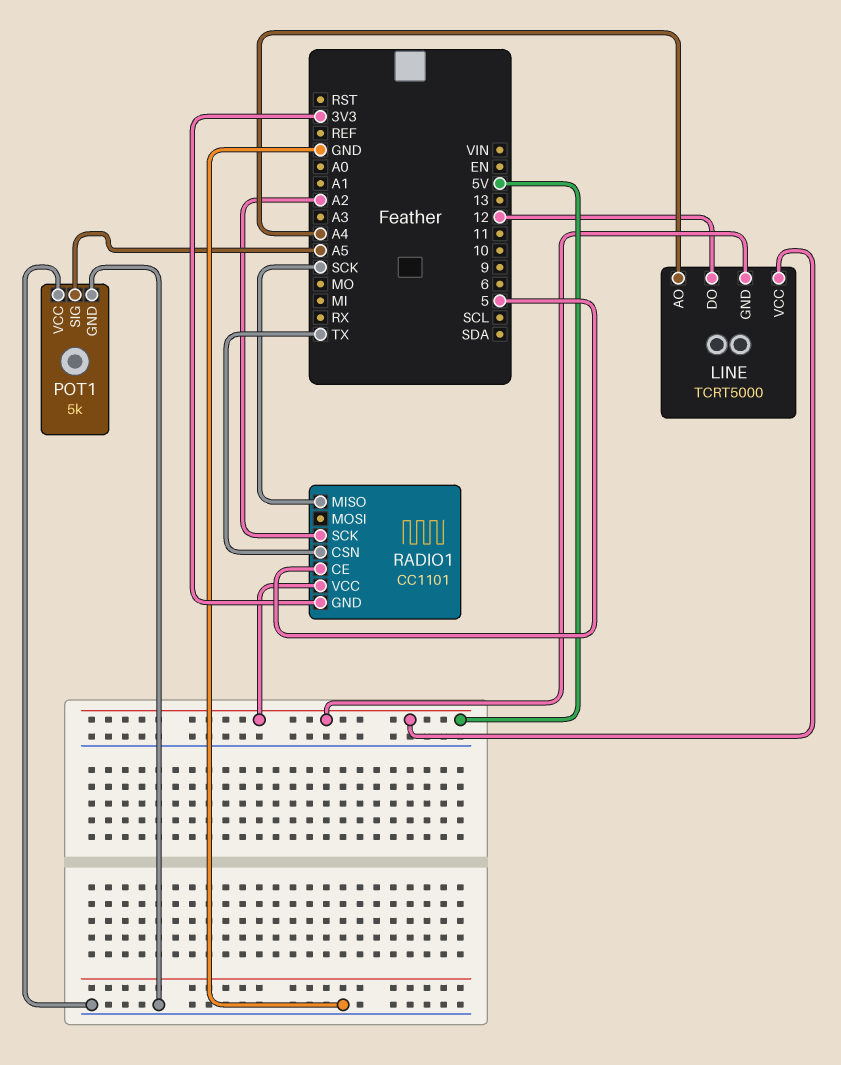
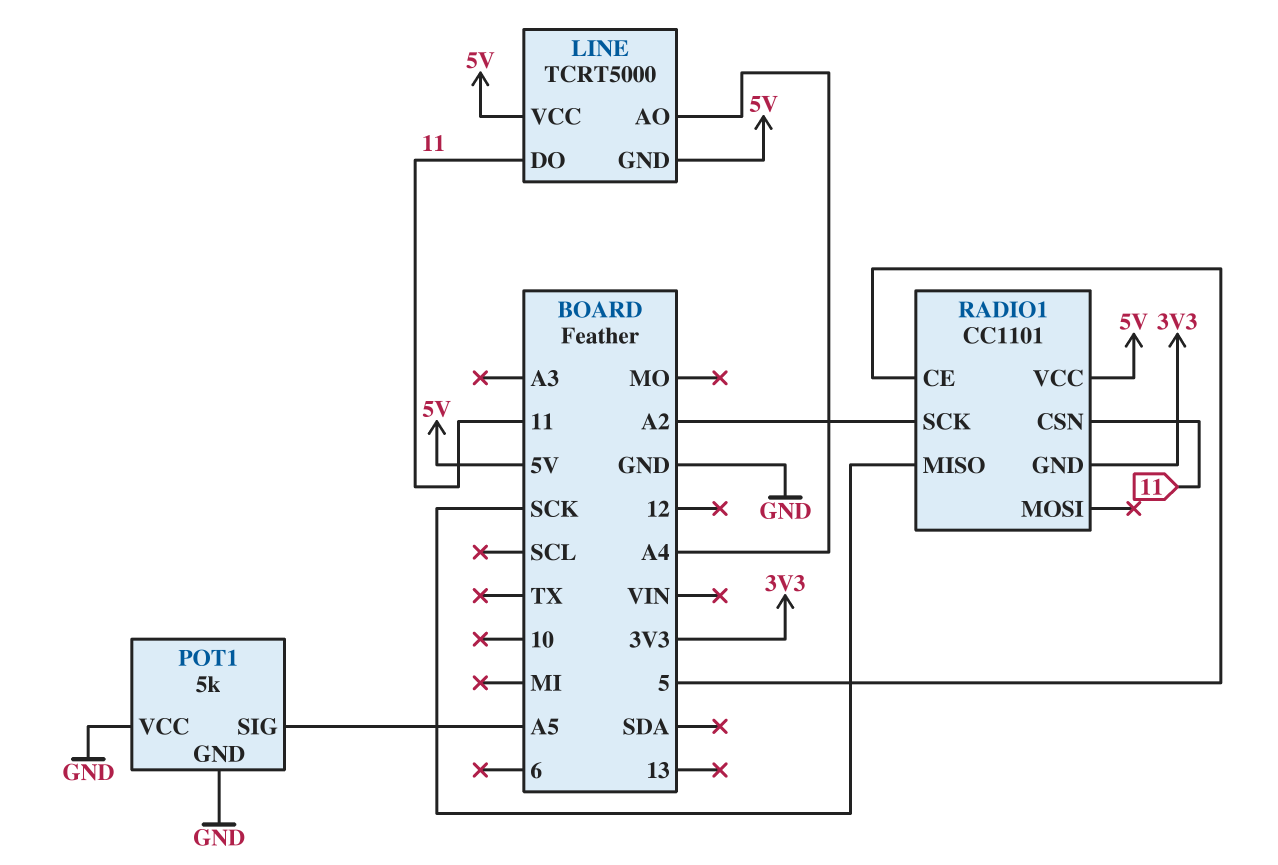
LINE pin DO: 12 -> 11
RADIO1 pin CSN: TX -> 11

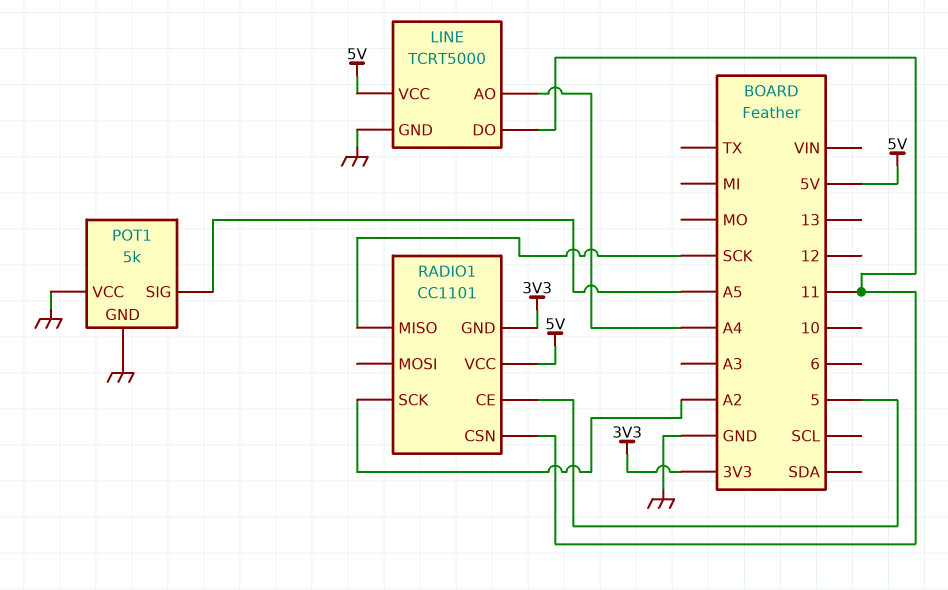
LINE pin GND: 5V -> GND

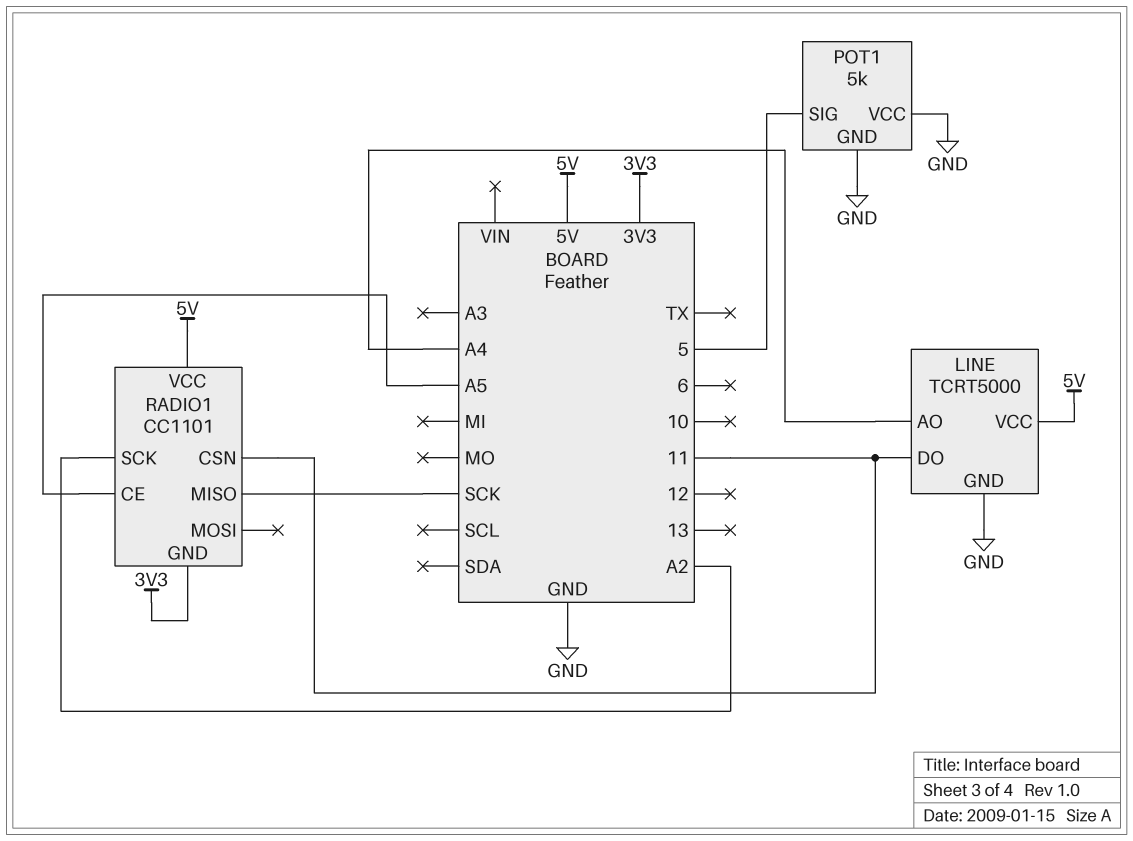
POT1 pin SIG: A5 -> 5
RADIO1 pin CE: 5 -> A5

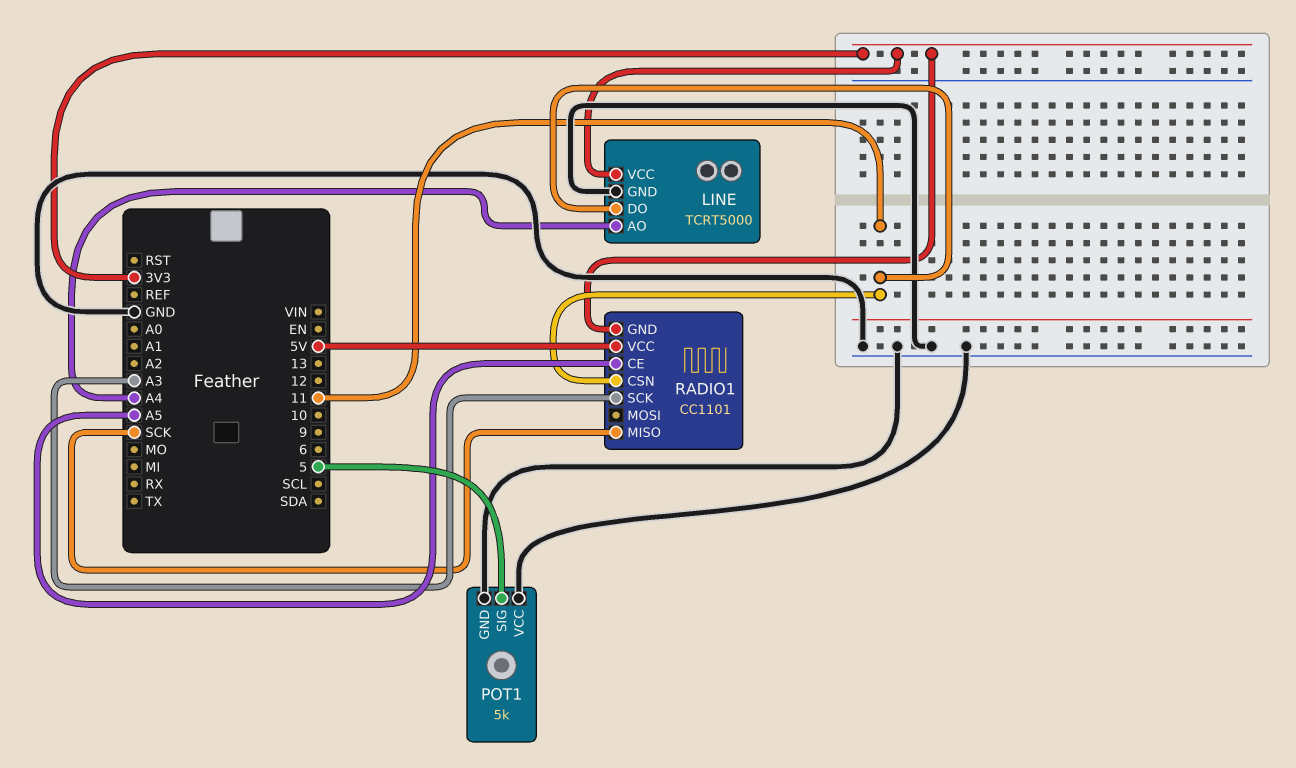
LINE pin VCC: 5V -> 3V3
RADIO1 pin SCK: A2 -> A3

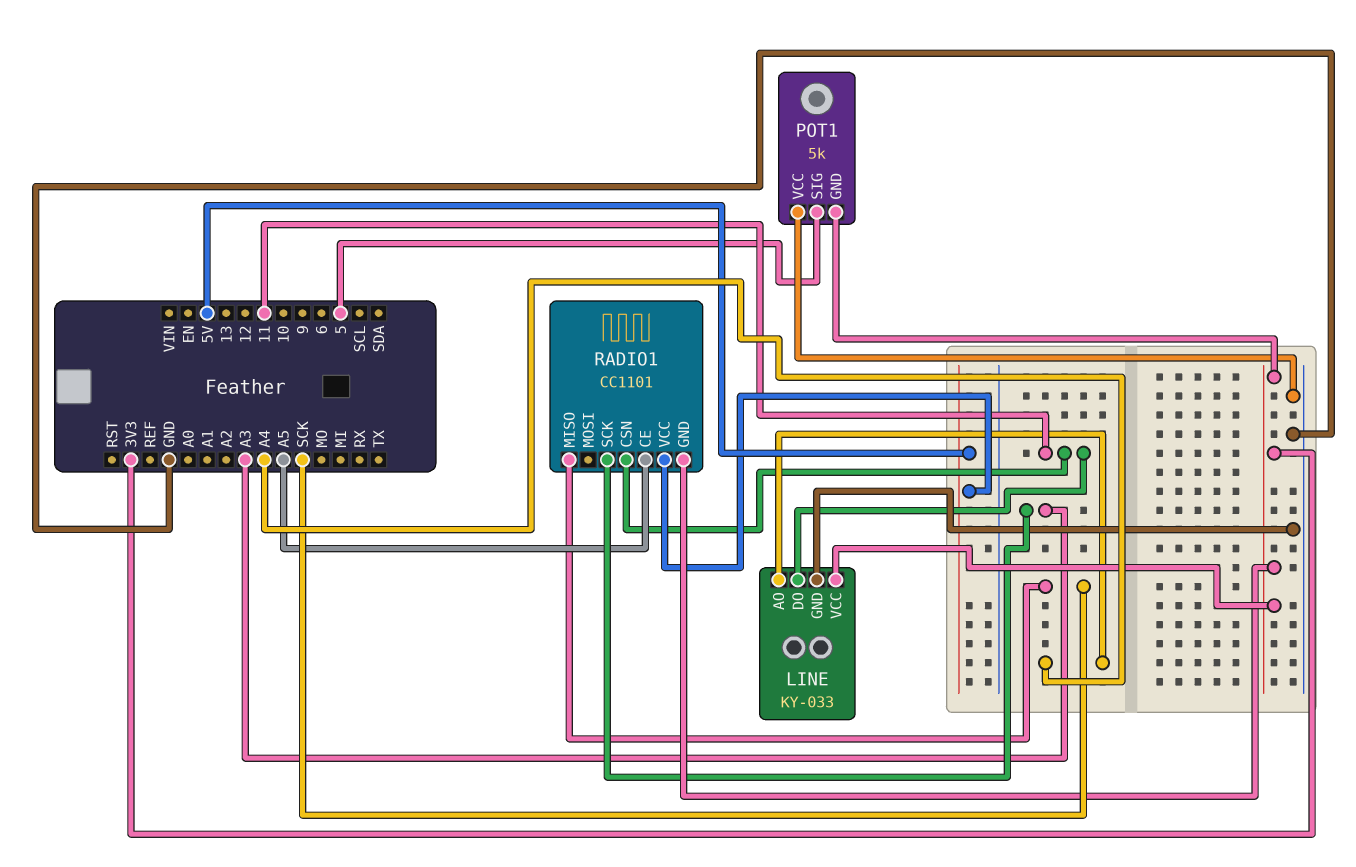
LINE: TCRT5000 -> KY-033
POT1 pin GND: GND -> 3V3

